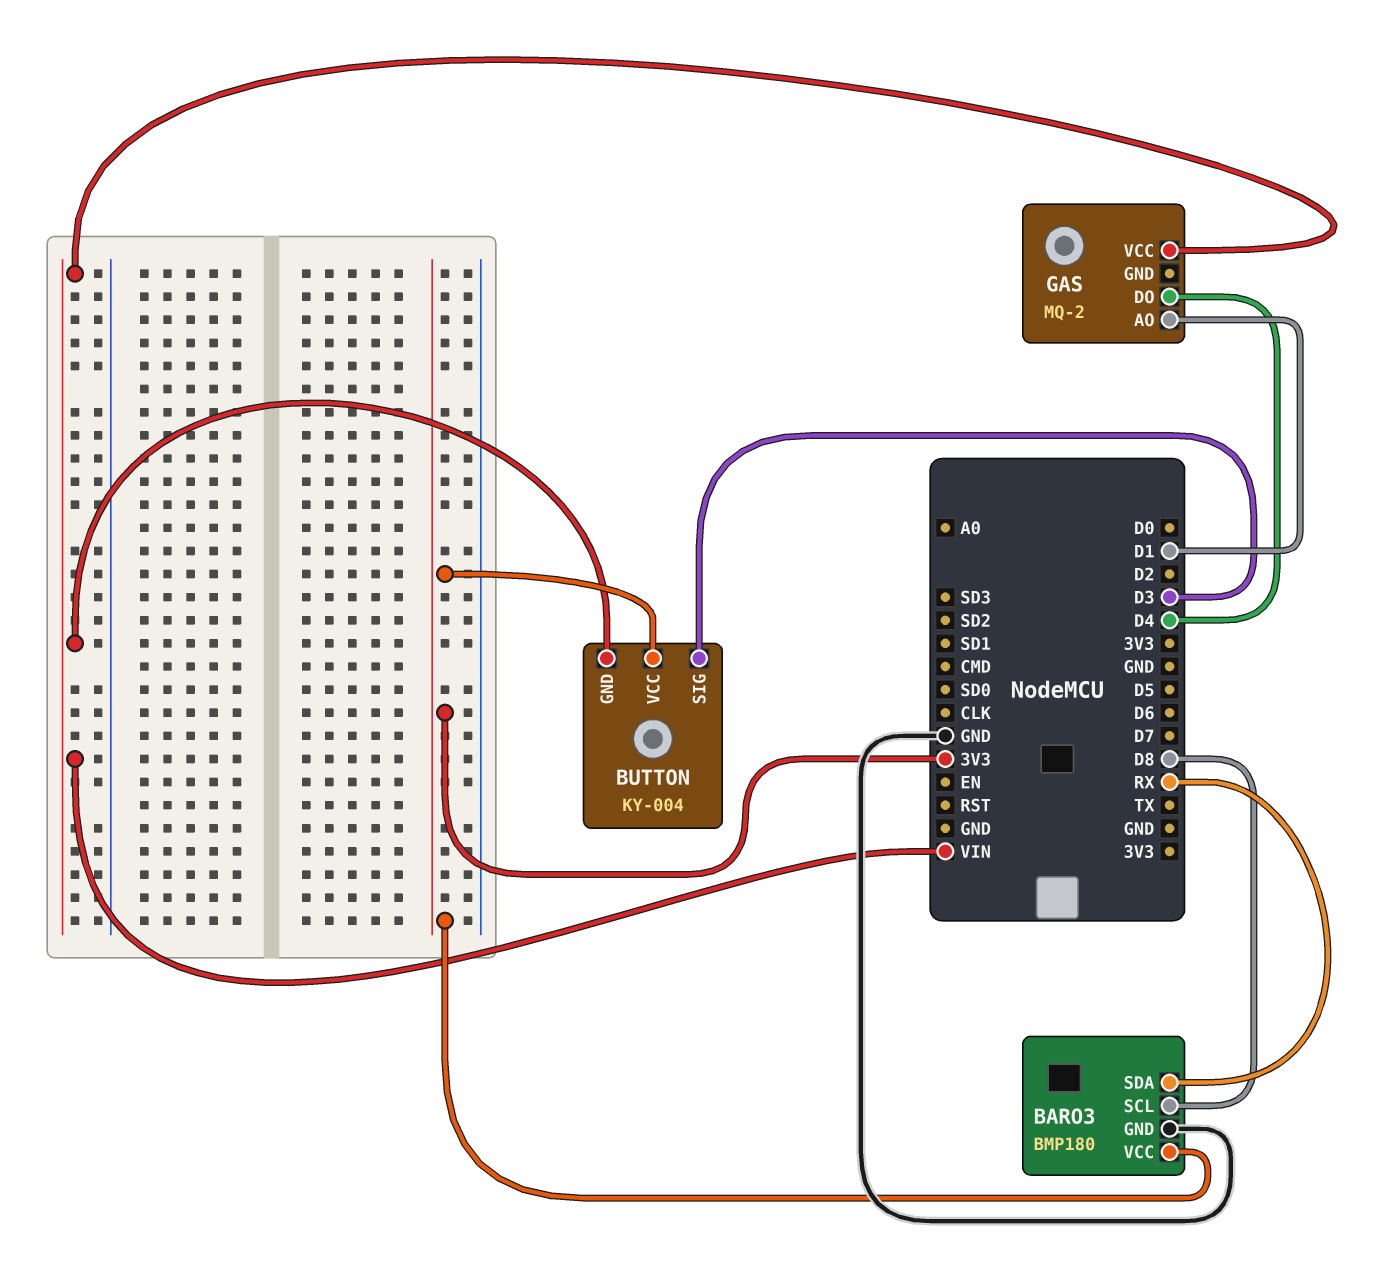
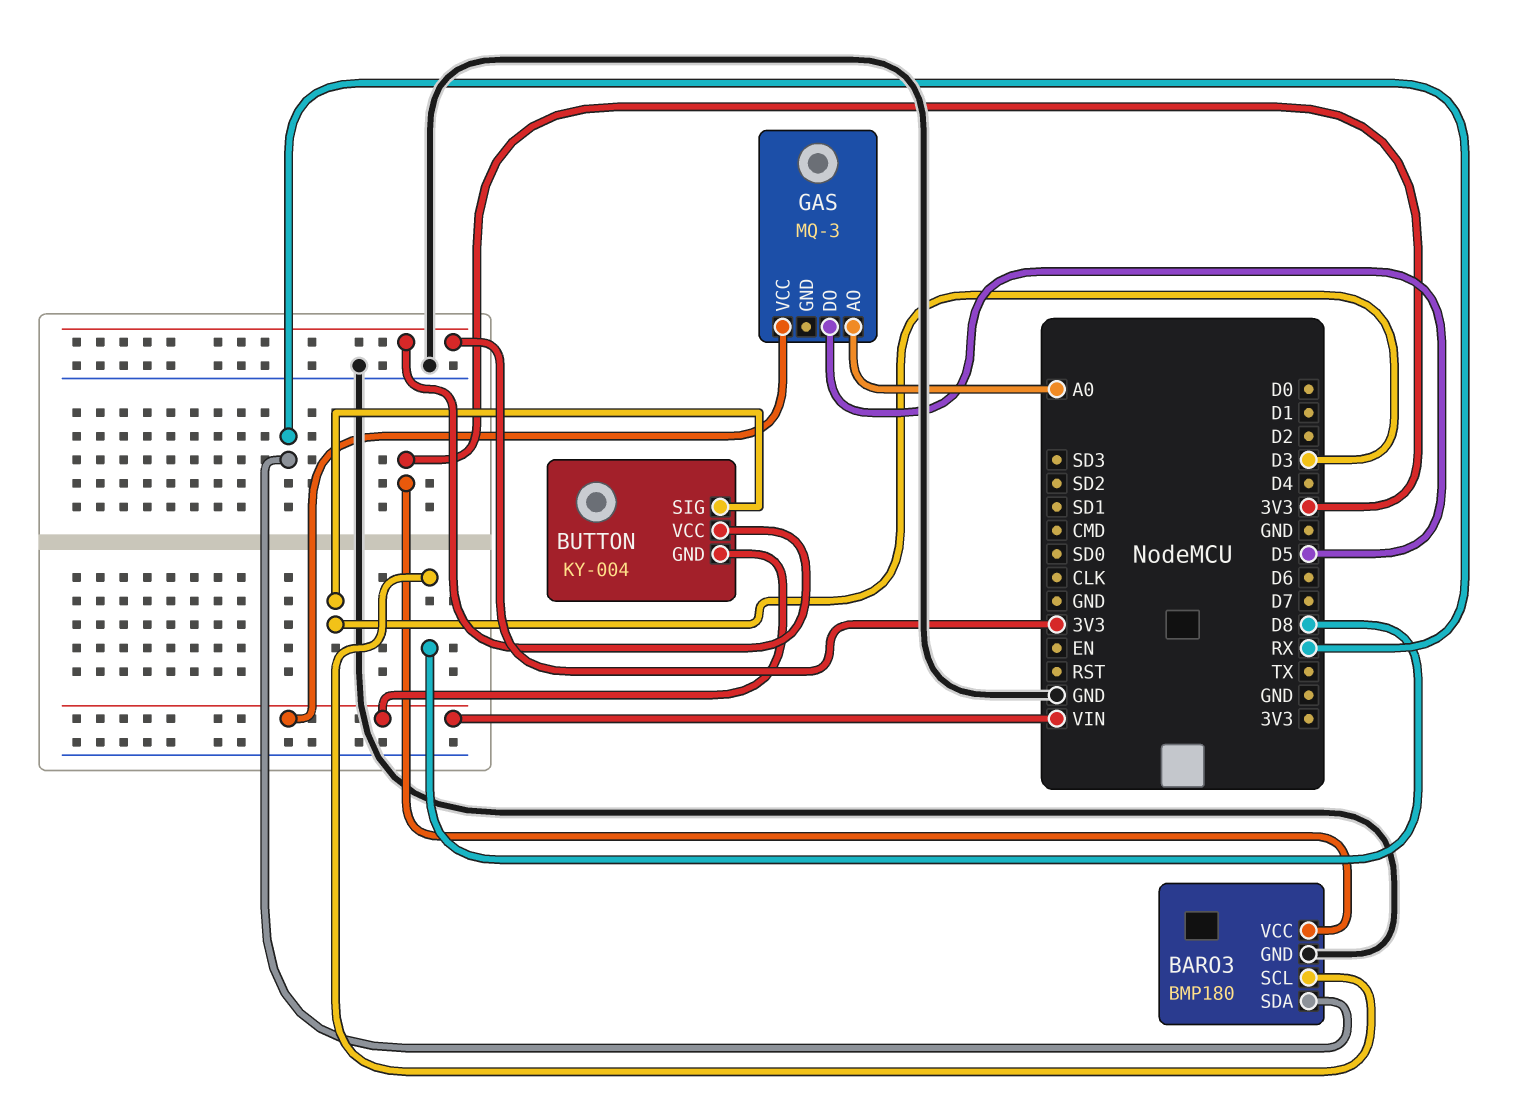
GAS: MQ-2 -> MQ-3
GAS pin AO: D1 -> A0
GAS pin DO: D4 -> D5

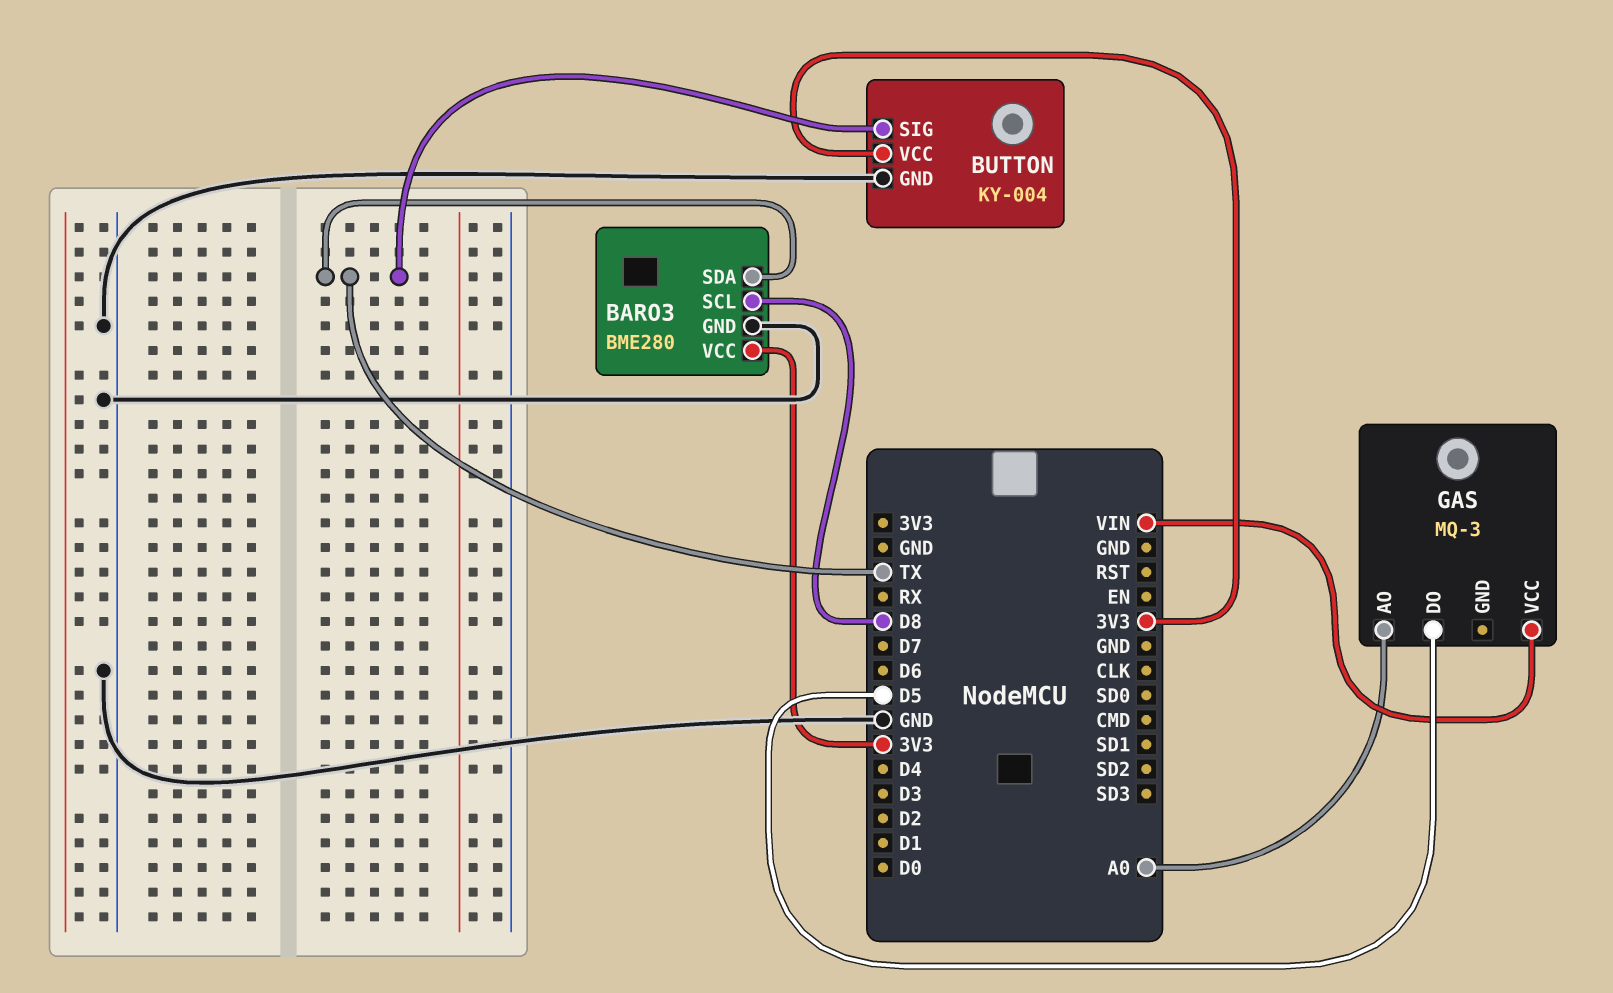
BARO3: BMP180 -> BME280
BARO3 pin SDA: RX -> TX
BUTTON pin GND: VIN -> GND
BUTTON pin SIG: D3 -> TX

